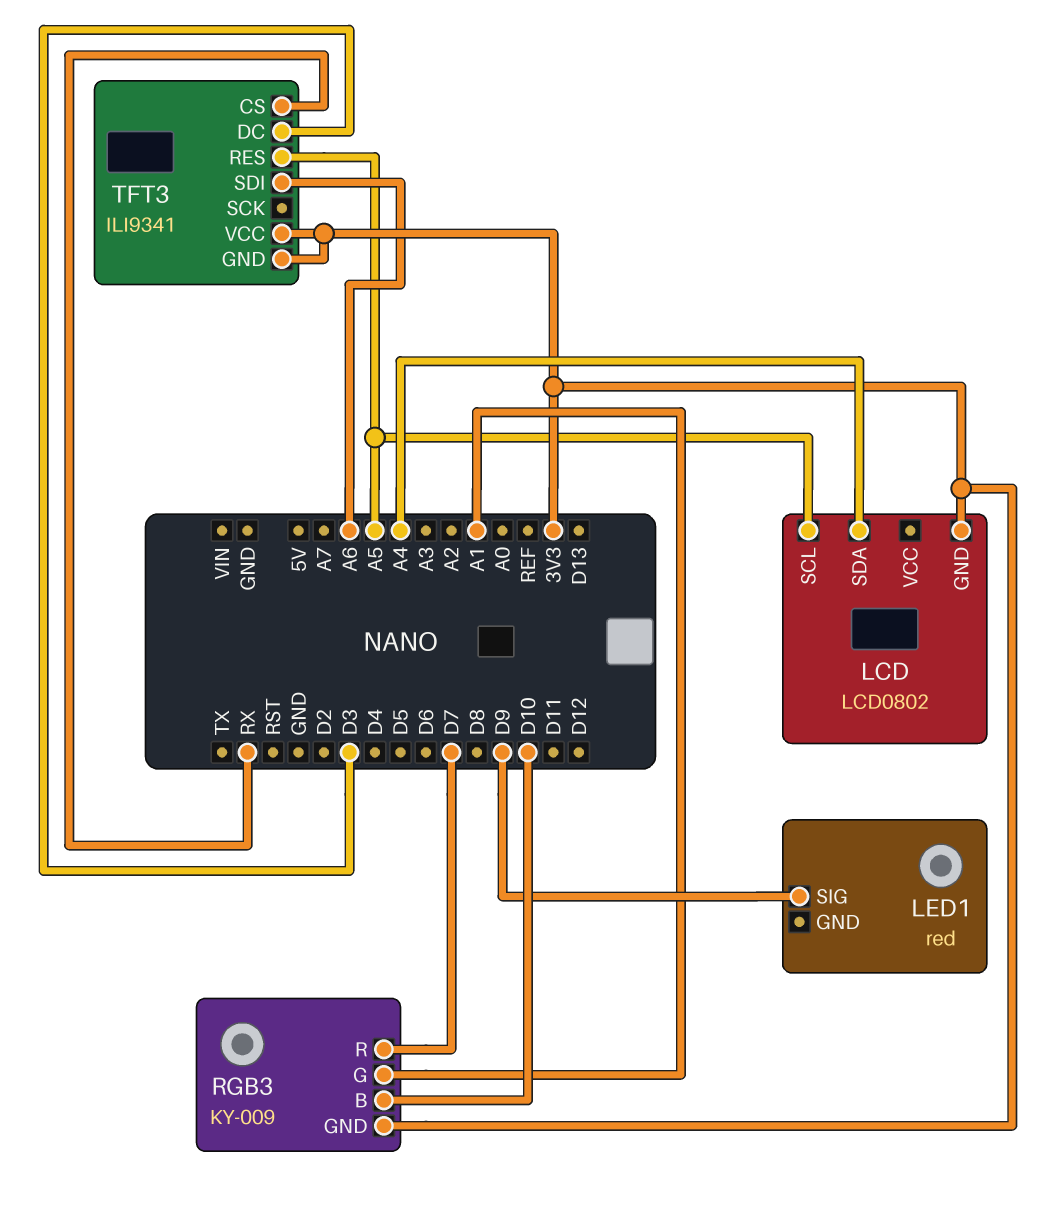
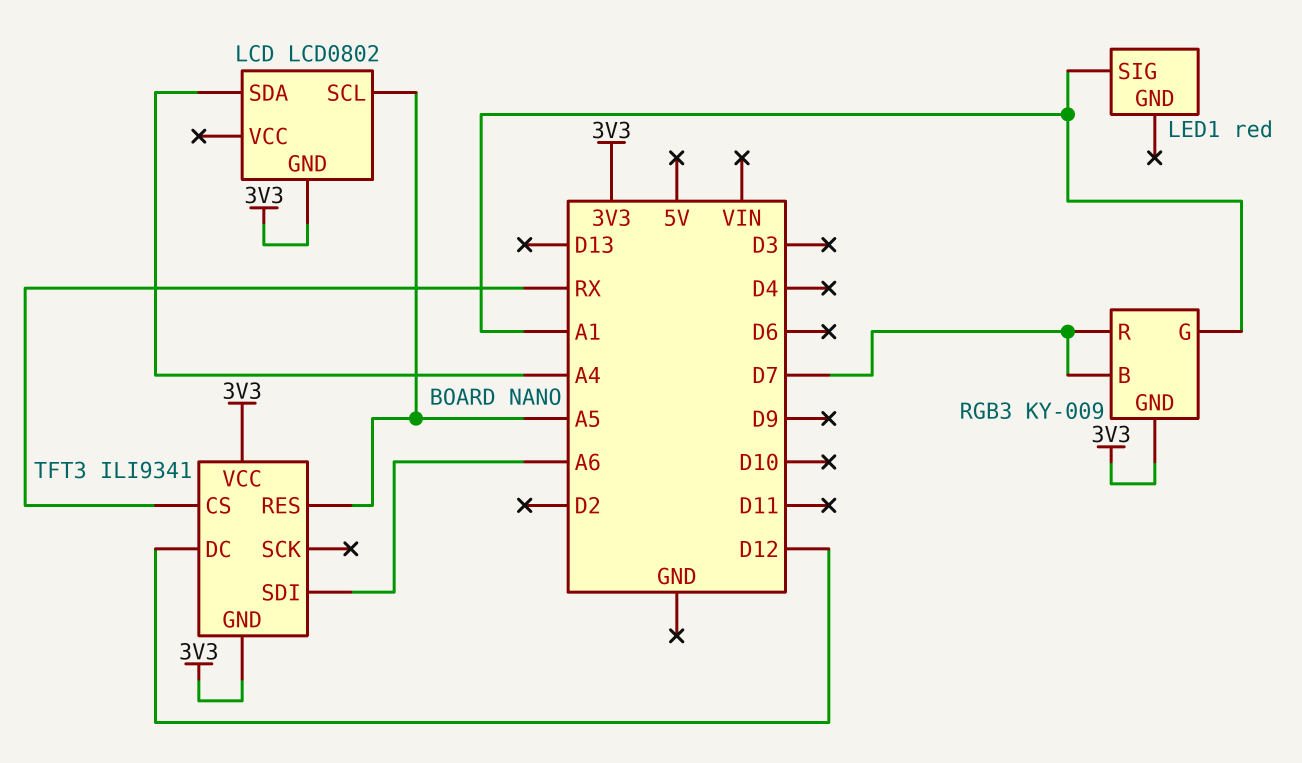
LED1 pin SIG: D9 -> A1
RGB3 pin B: D10 -> D7
TFT3 pin DC: D3 -> D12

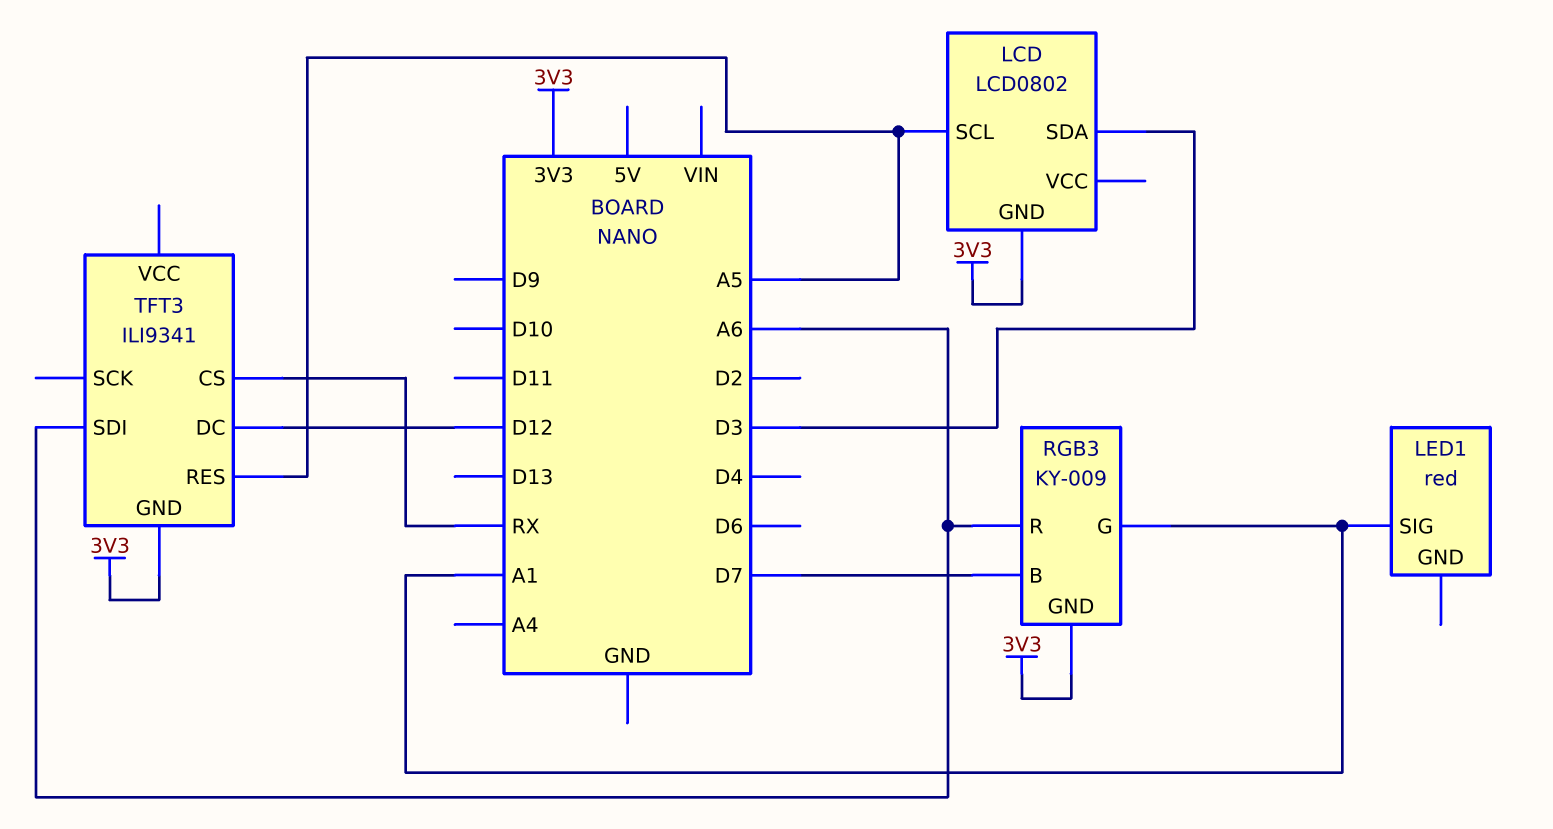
LCD pin SDA: A4 -> D3
RGB3 pin R: D7 -> A6
TFT3 pin VCC: 3V3 -> none

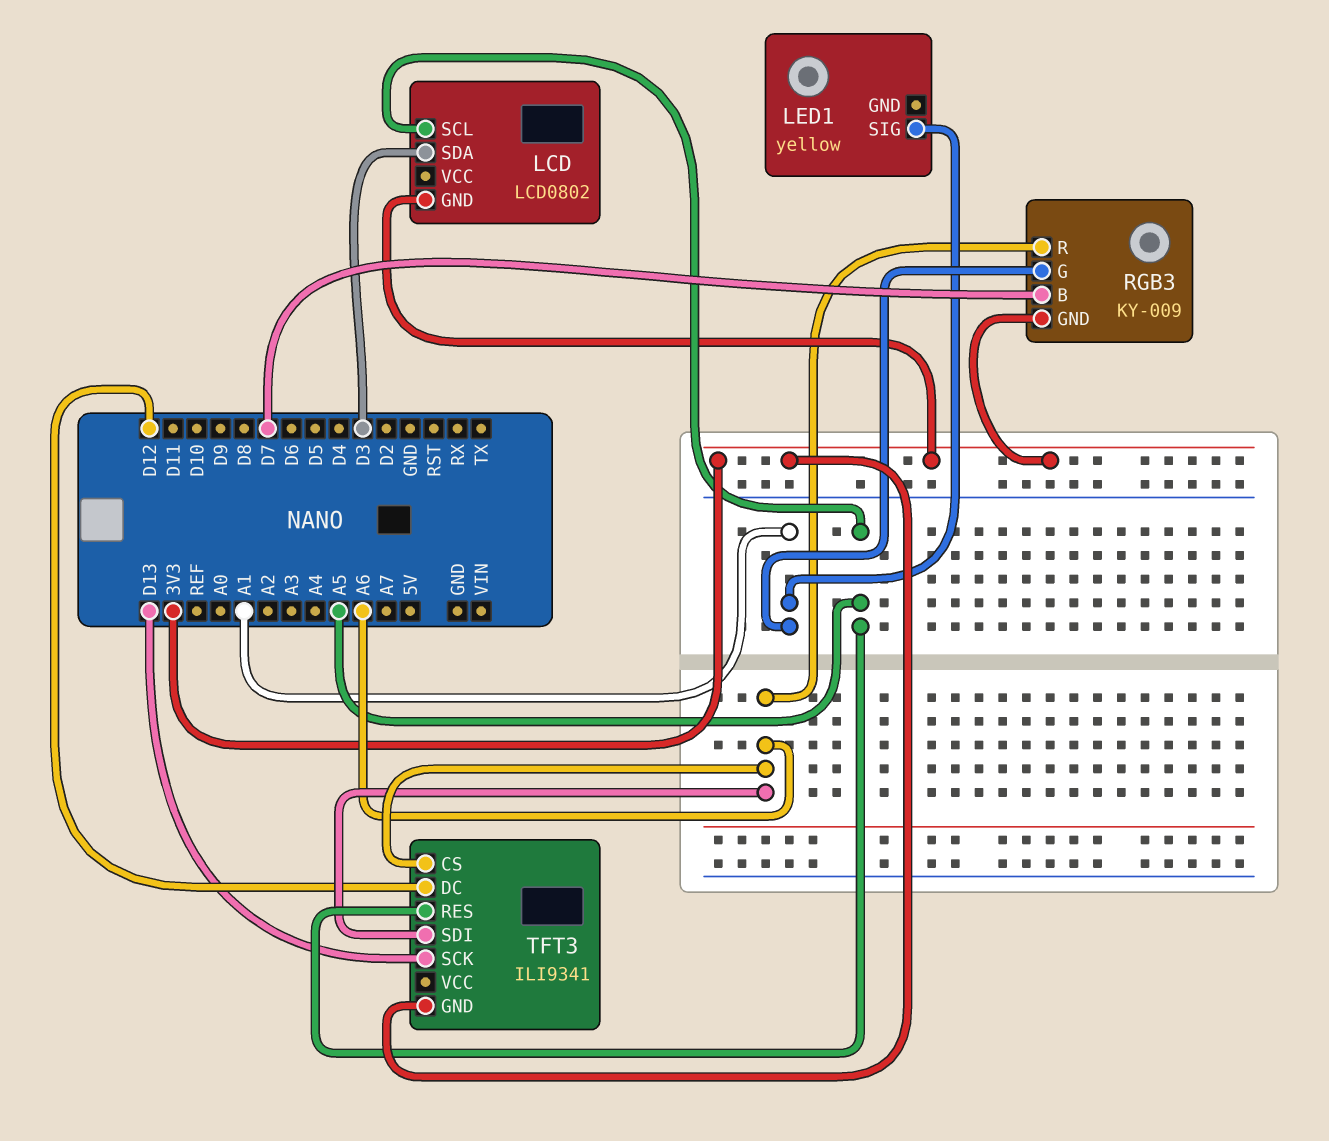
LED1: red -> yellow
TFT3 pin CS: RX -> A6
TFT3 pin SCK: none -> D13

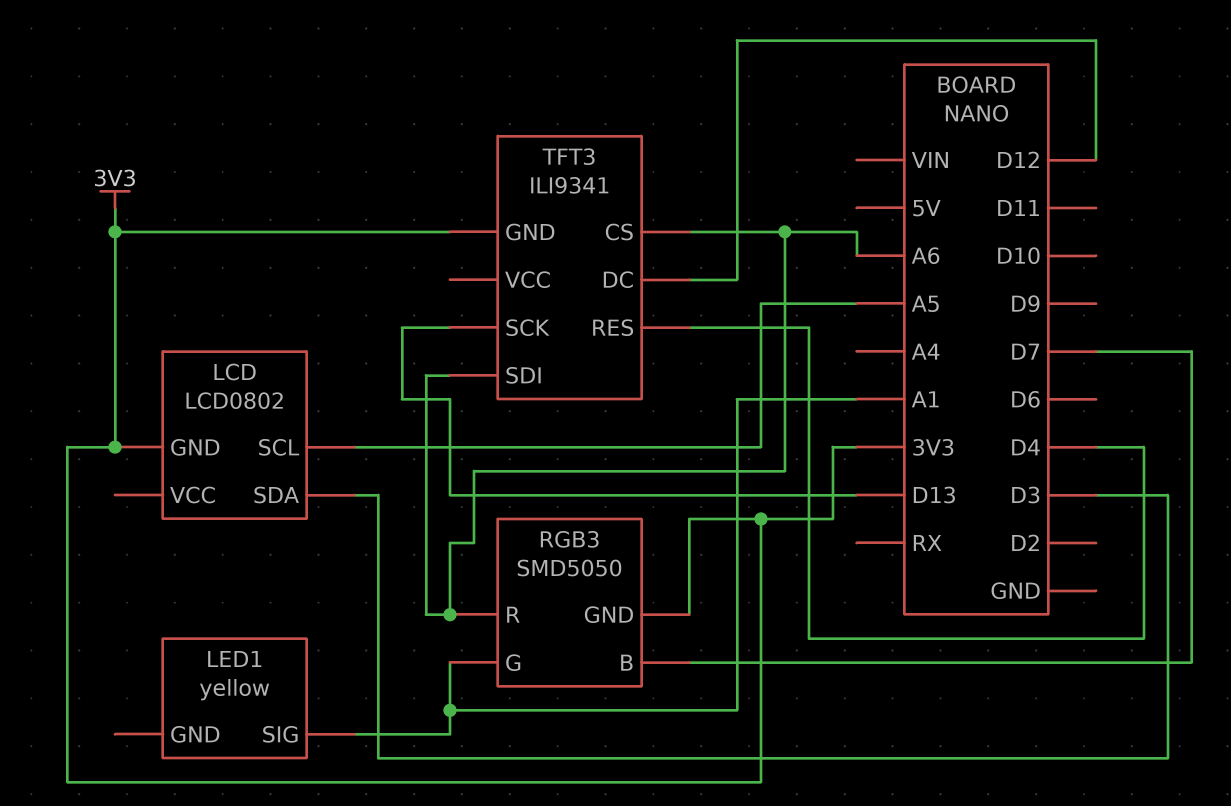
RGB3: KY-009 -> SMD5050
TFT3 pin RES: A5 -> D4

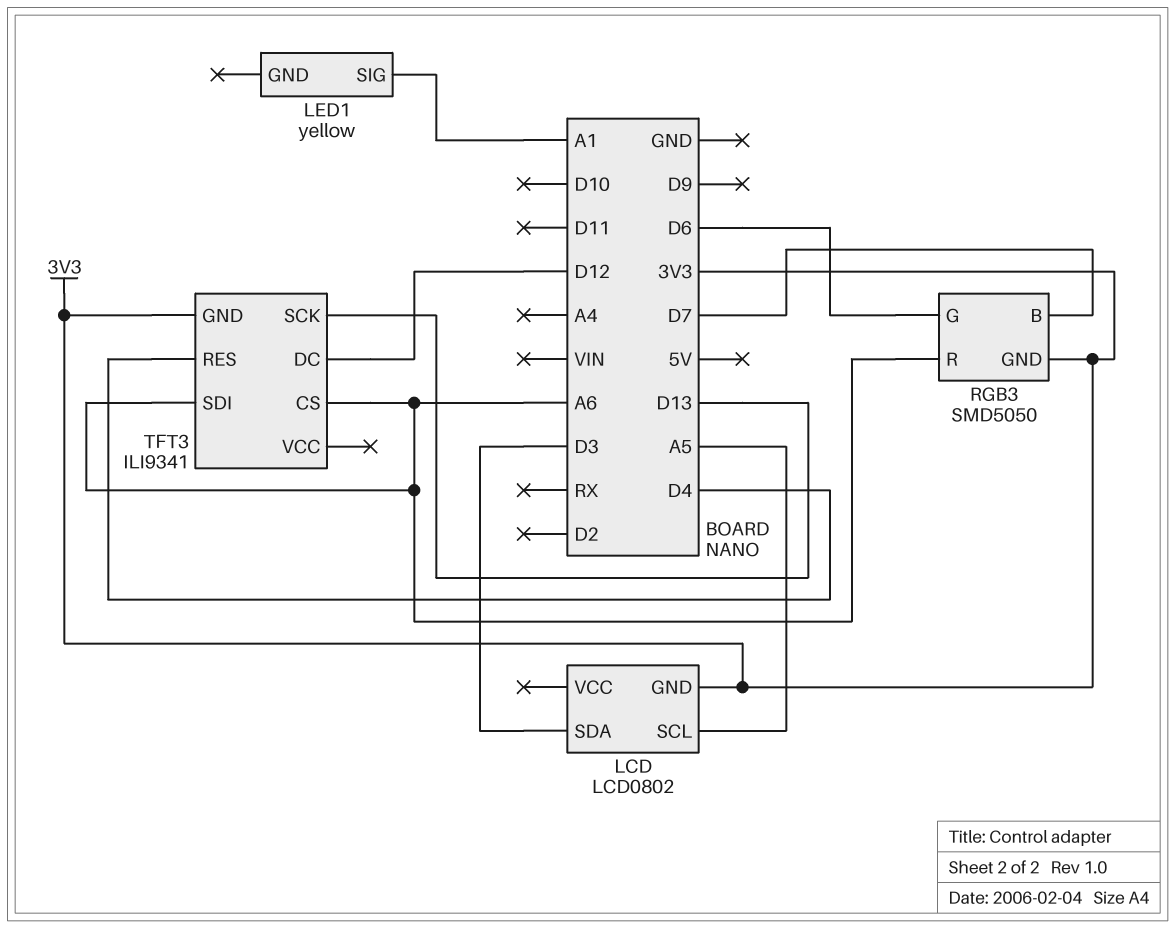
RGB3 pin G: A1 -> D6

